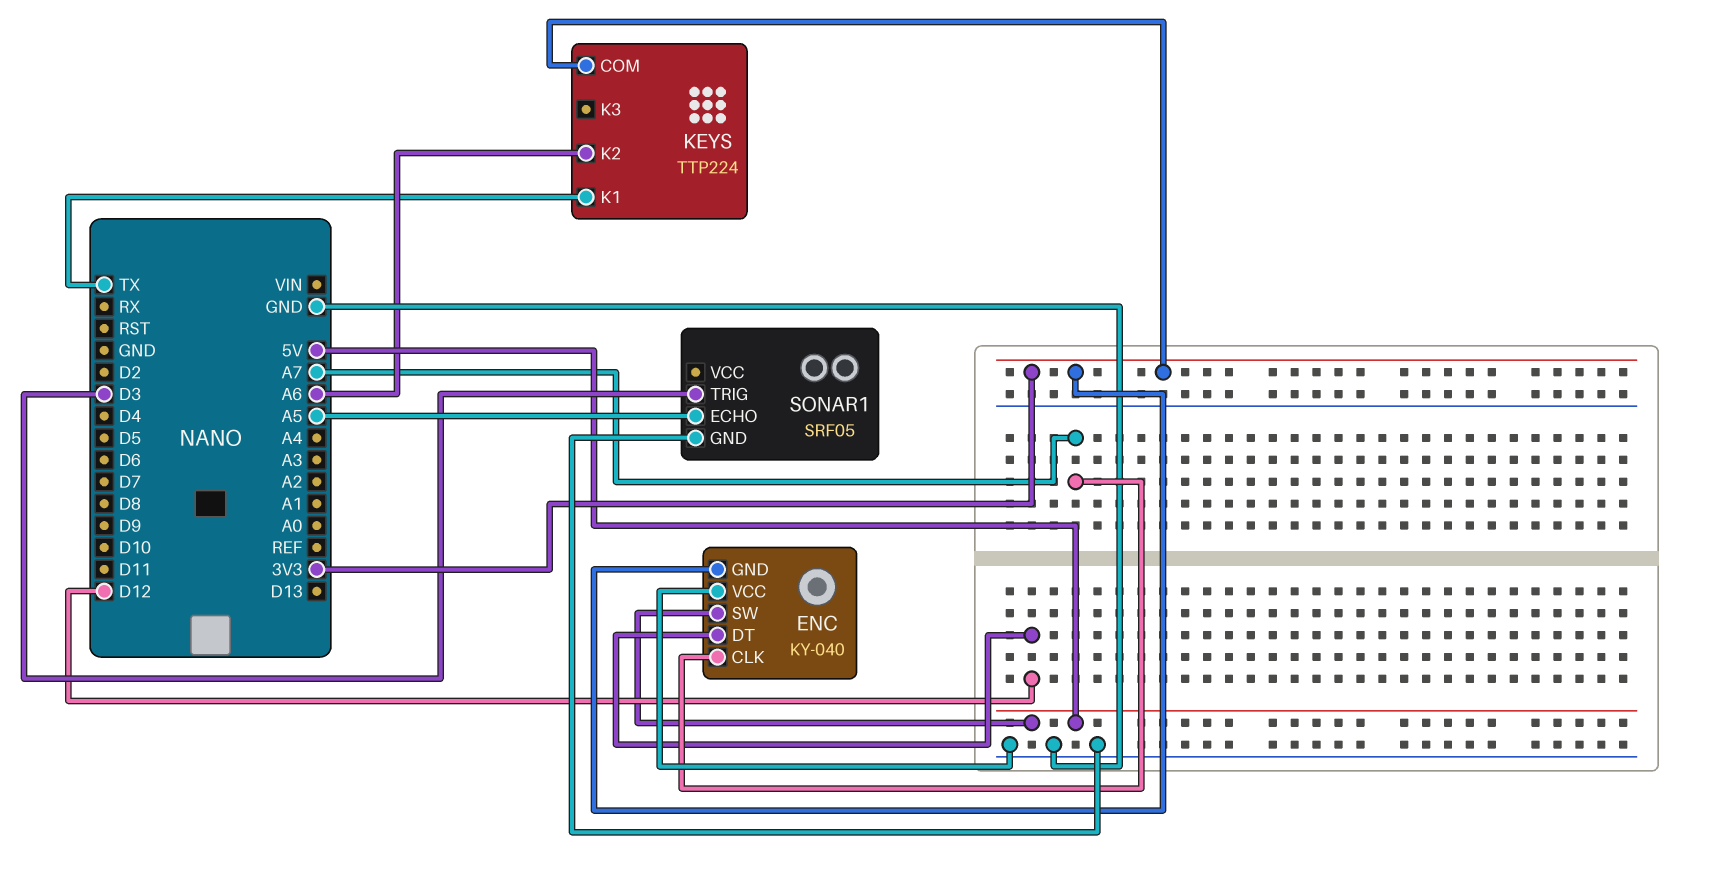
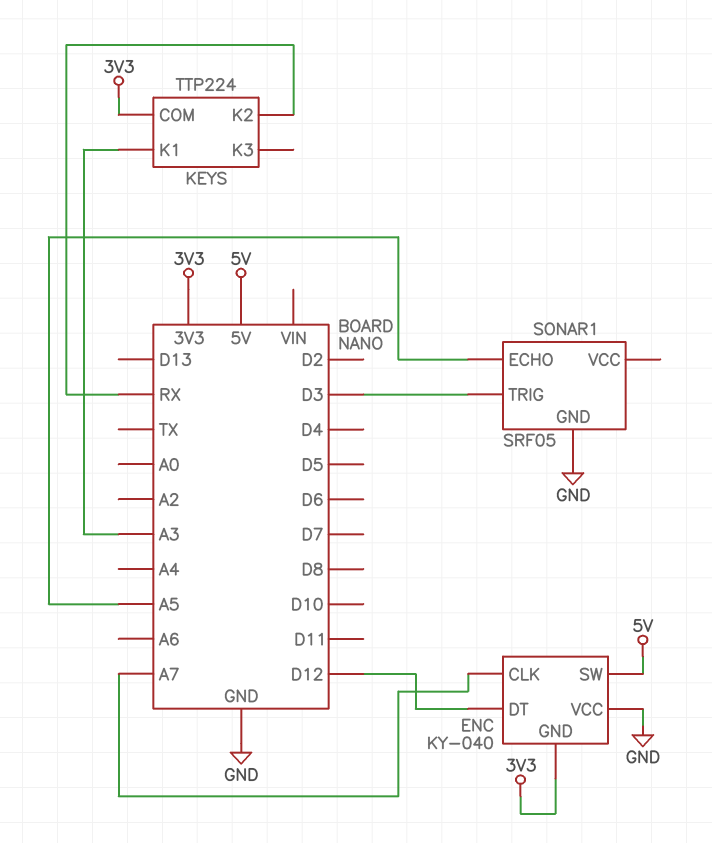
KEYS pin K1: TX -> A3
KEYS pin K2: A6 -> RX

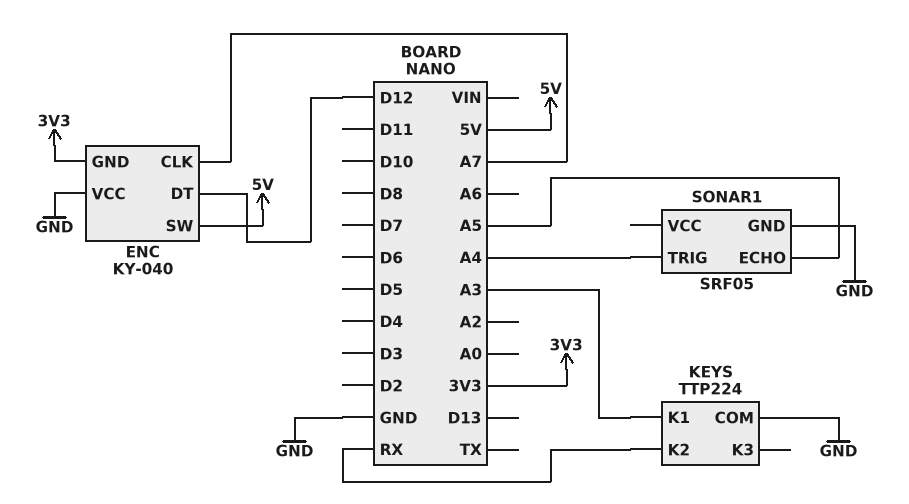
KEYS pin COM: 3V3 -> GND
SONAR1 pin TRIG: D3 -> A4

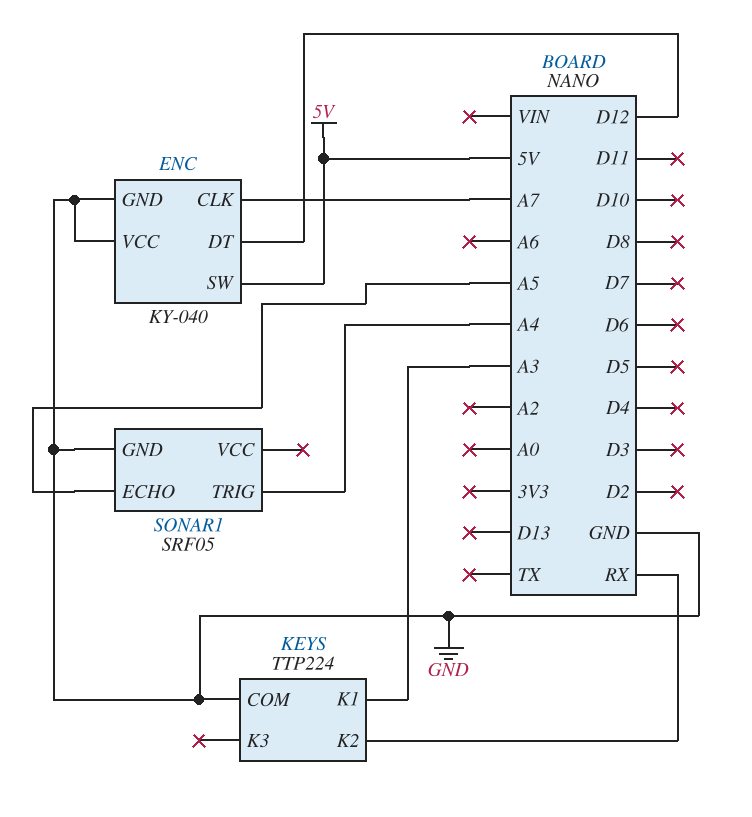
ENC pin GND: 3V3 -> GND

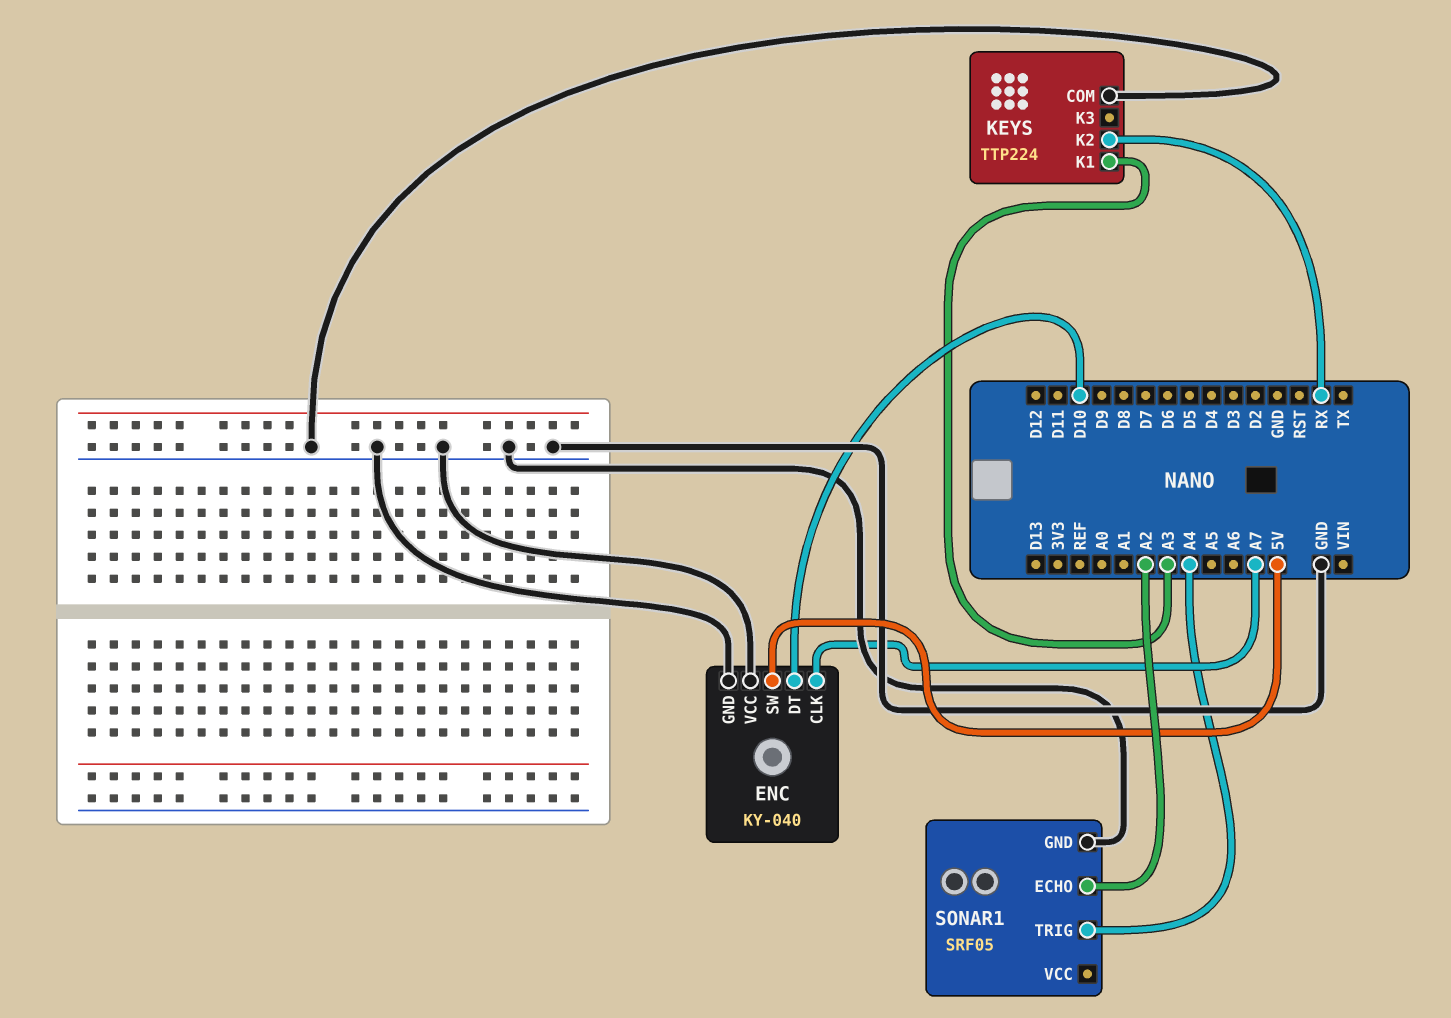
ENC pin DT: D12 -> D10
SONAR1 pin ECHO: A5 -> A2

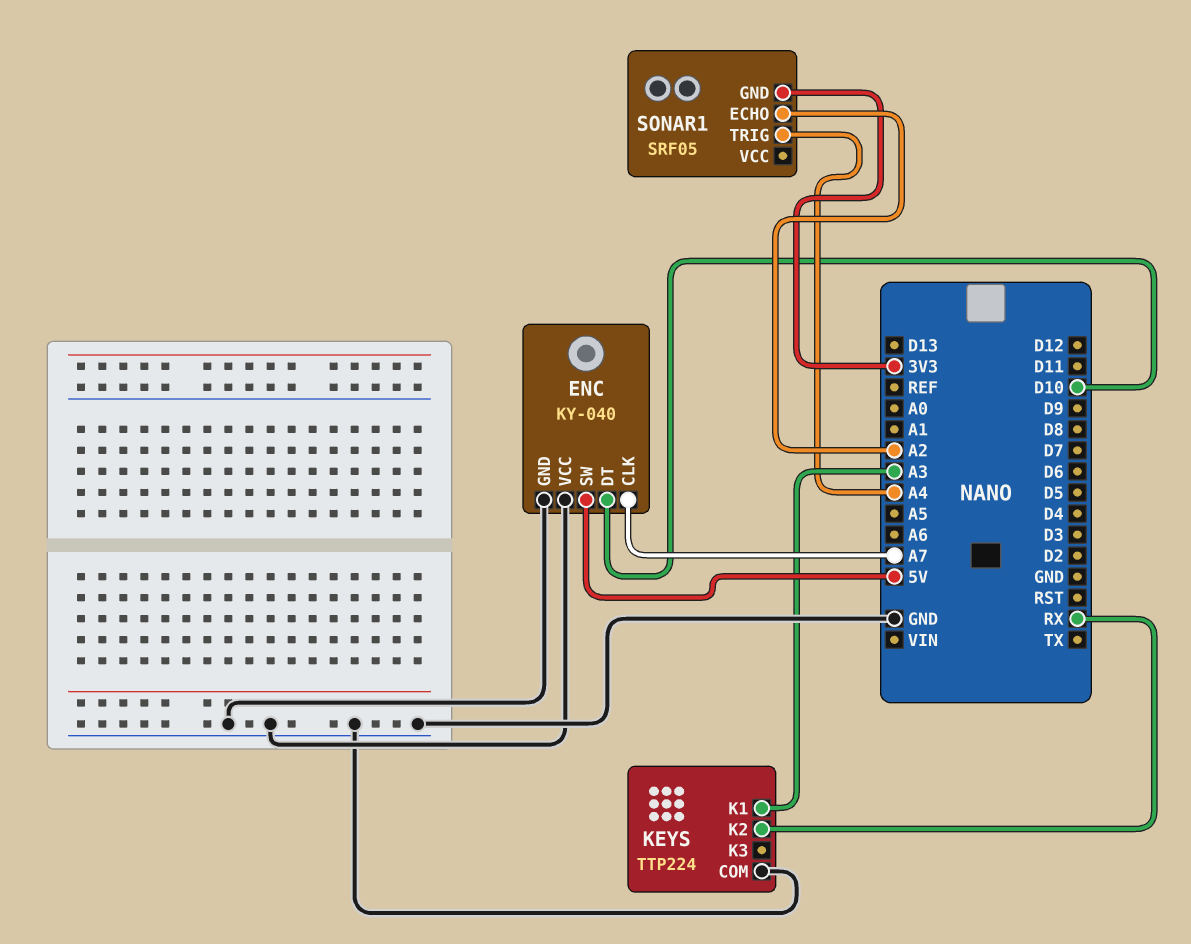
SONAR1 pin GND: GND -> 3V3

